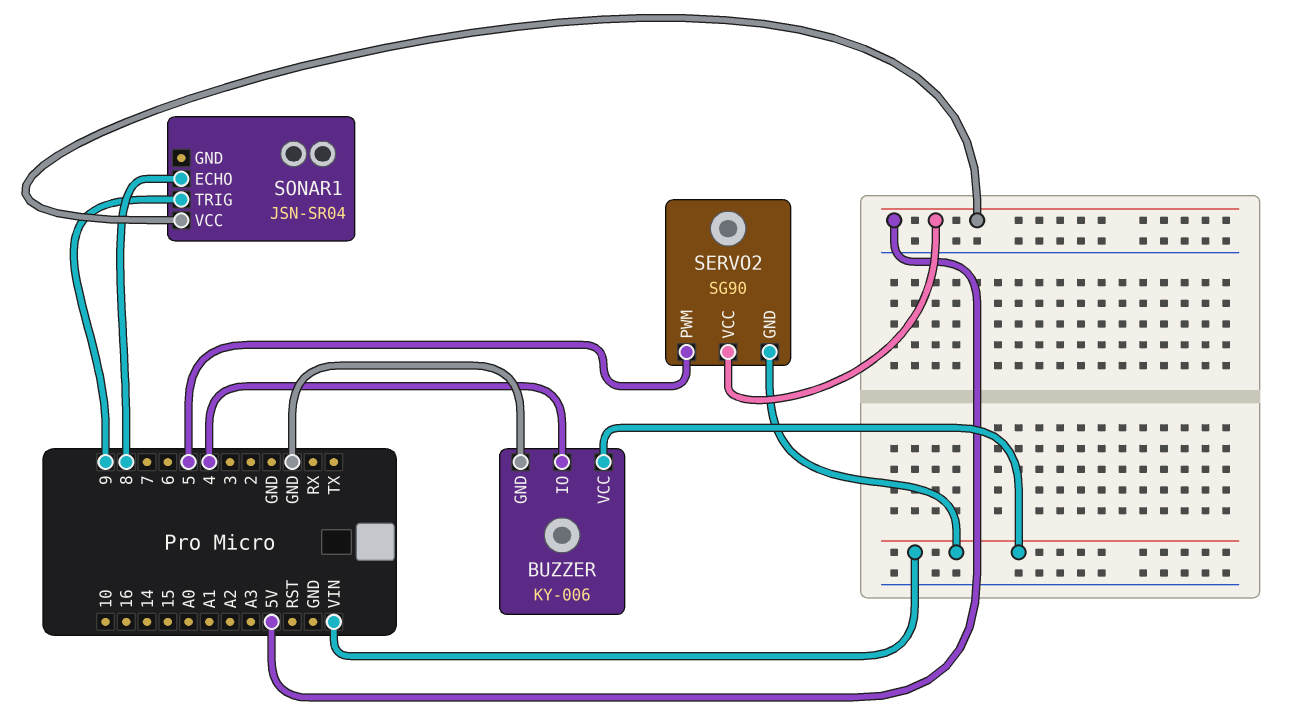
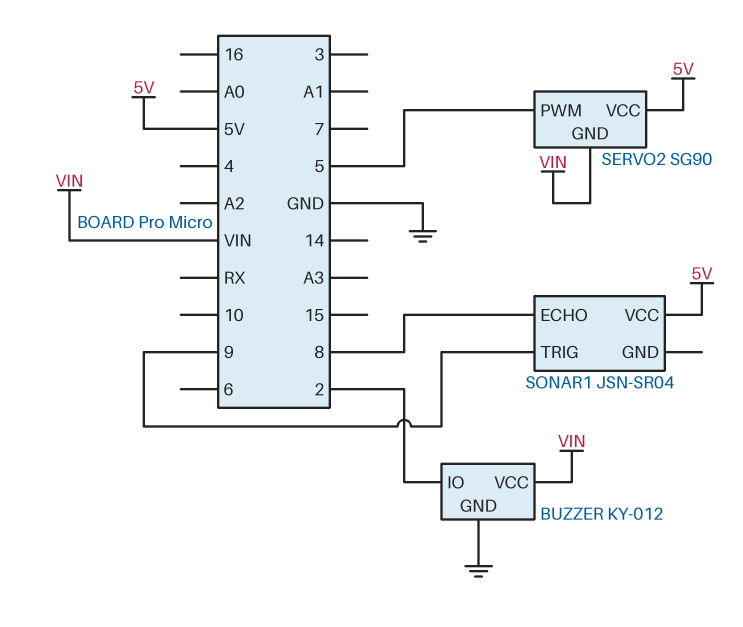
BUZZER: KY-006 -> KY-012
BUZZER pin IO: 4 -> 2

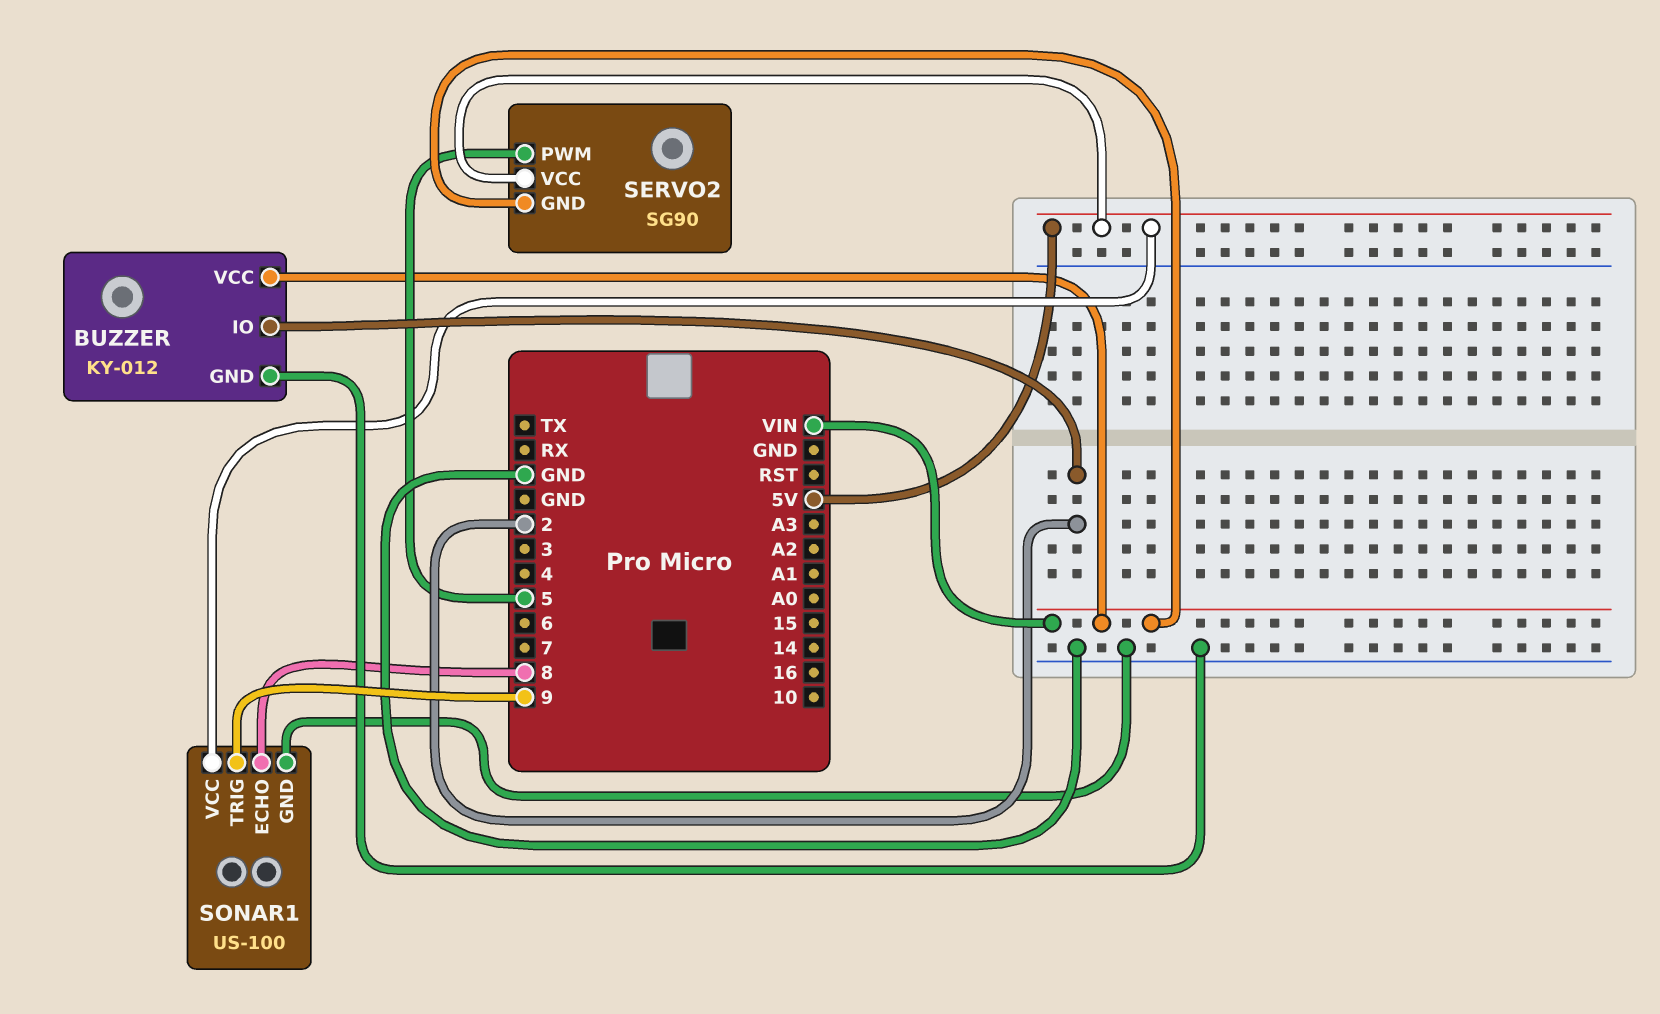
SONAR1: JSN-SR04 -> US-100
SONAR1 pin GND: none -> GND

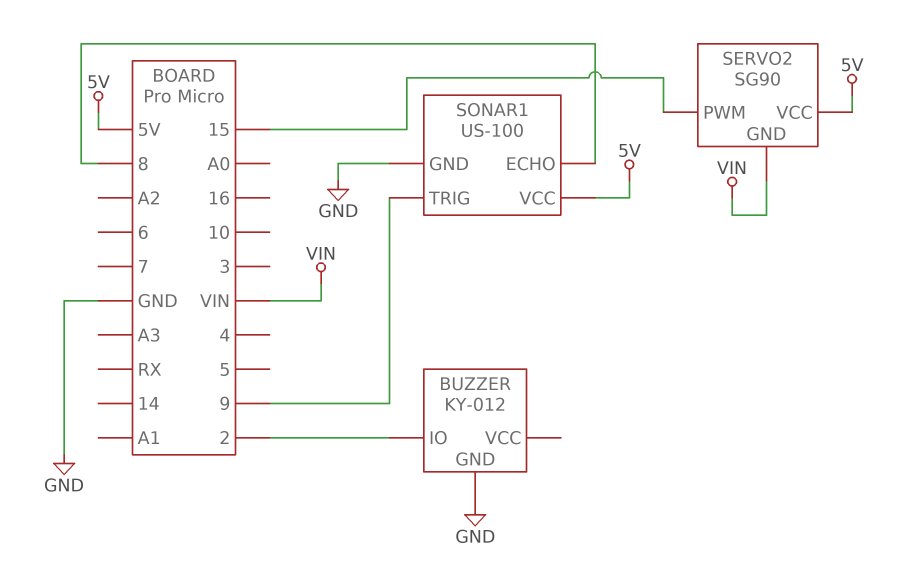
BUZZER pin VCC: VIN -> none
SERVO2 pin PWM: 5 -> 15

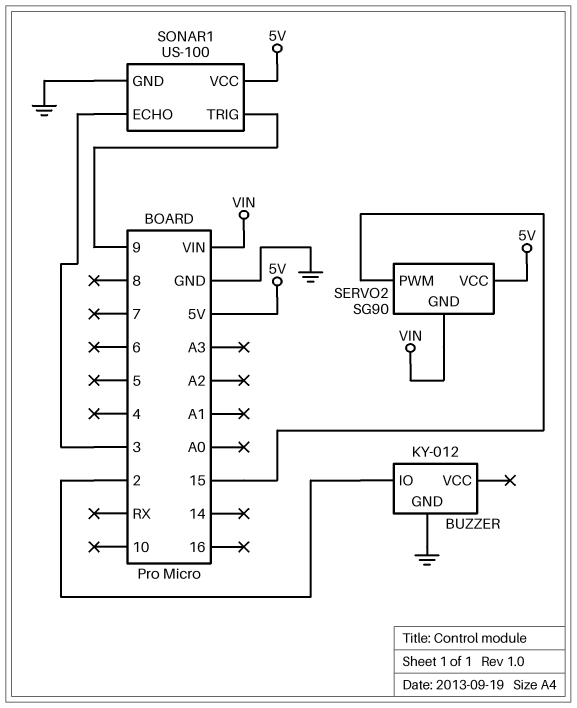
SONAR1 pin ECHO: 8 -> 3

